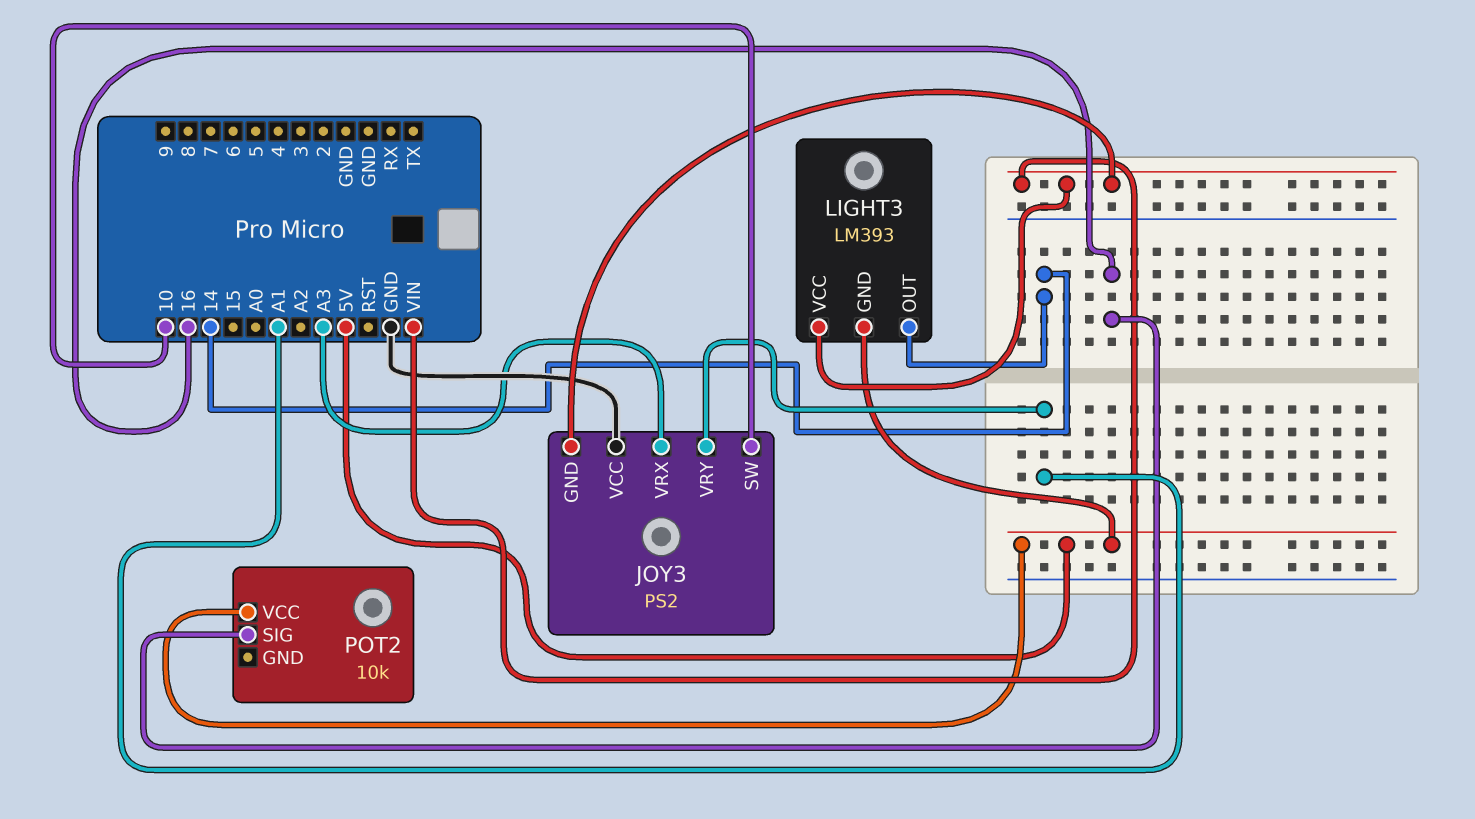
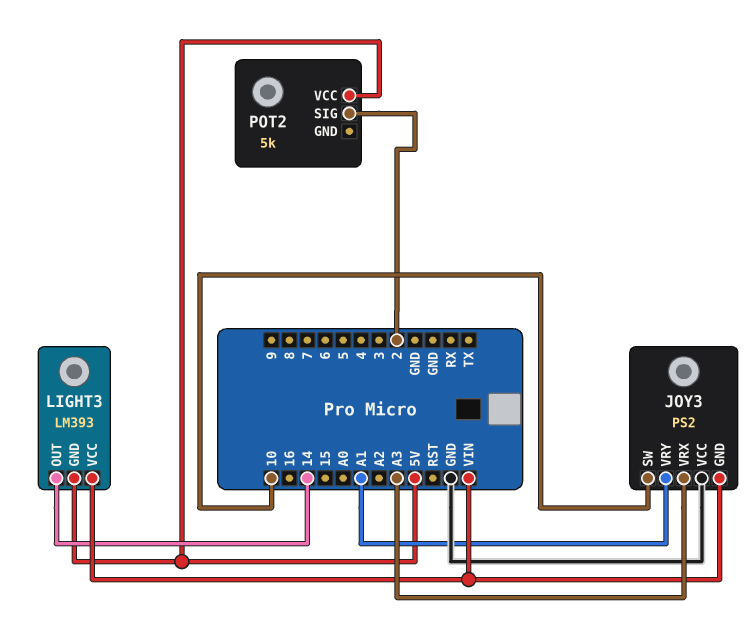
POT2: 10k -> 5k
POT2 pin SIG: 16 -> 2

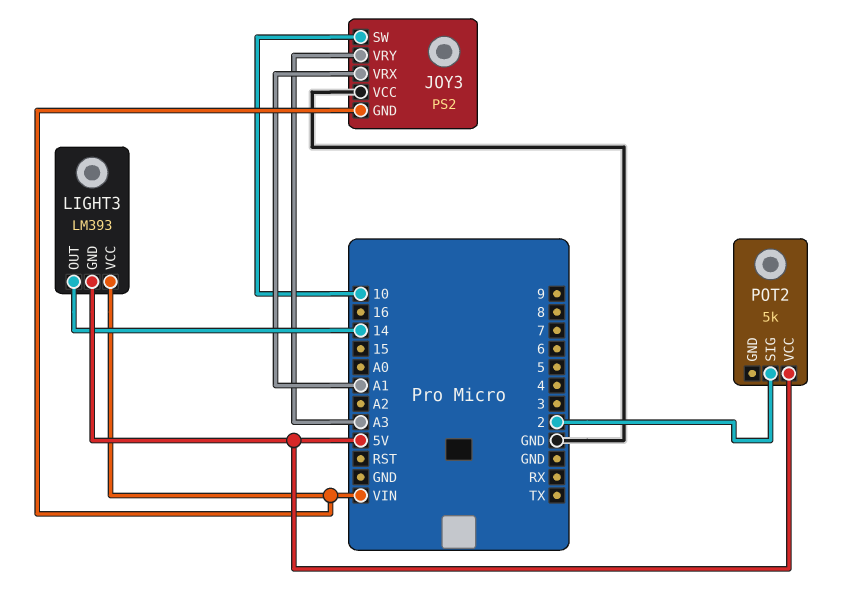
JOY3 pin VRX: A3 -> A1
JOY3 pin VRY: A1 -> A3

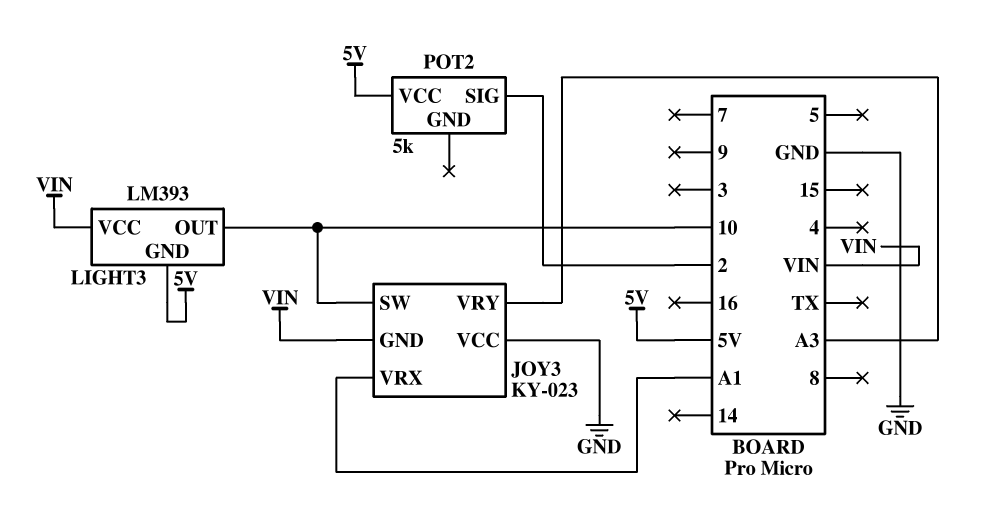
JOY3: PS2 -> KY-023
LIGHT3 pin OUT: 14 -> 10

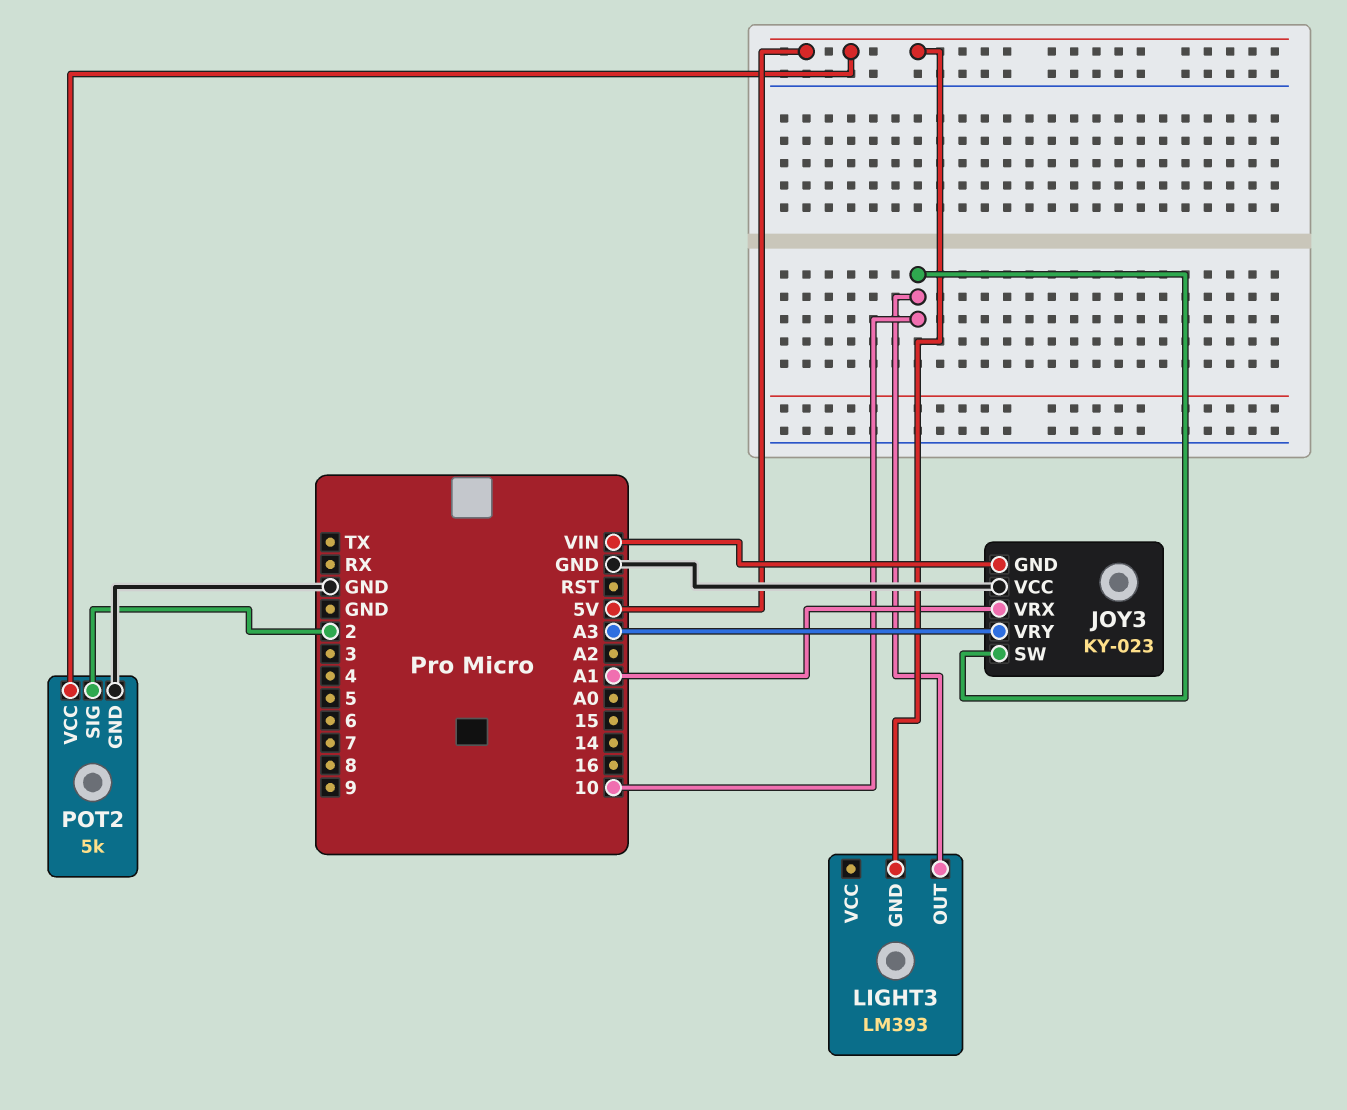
LIGHT3 pin VCC: VIN -> none
POT2 pin GND: none -> GND

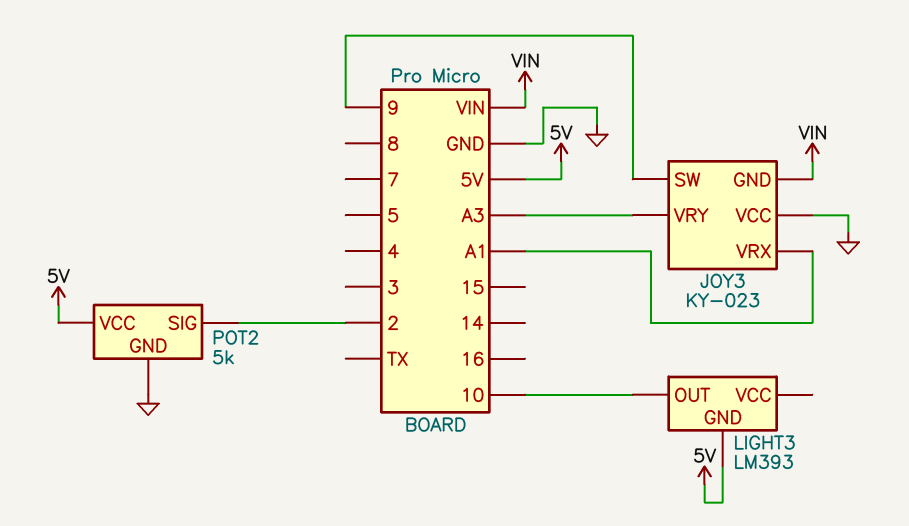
JOY3 pin SW: 10 -> 9

